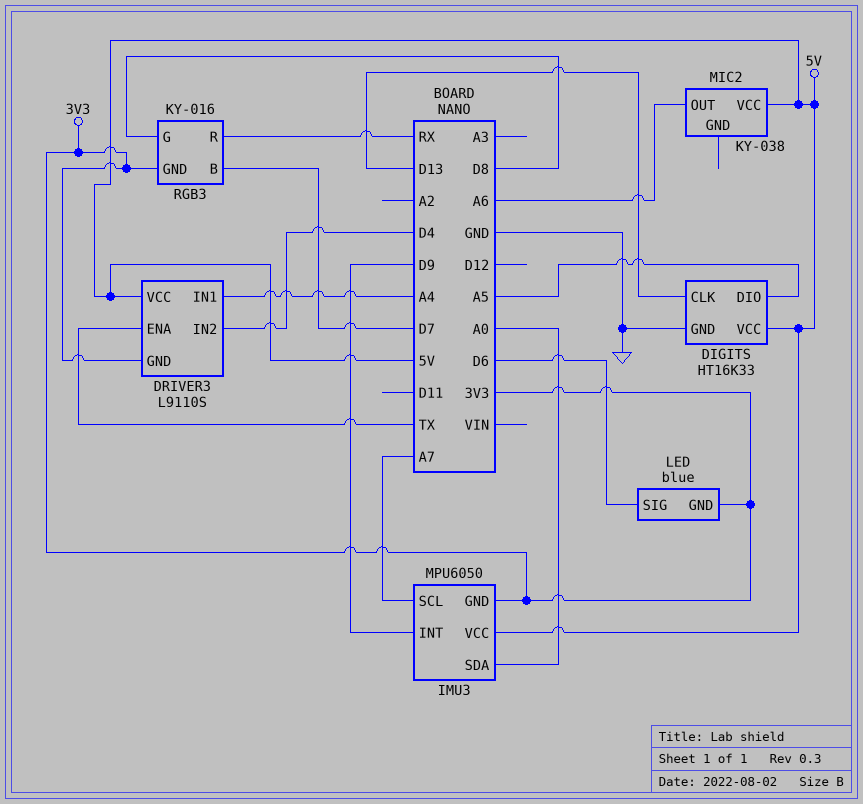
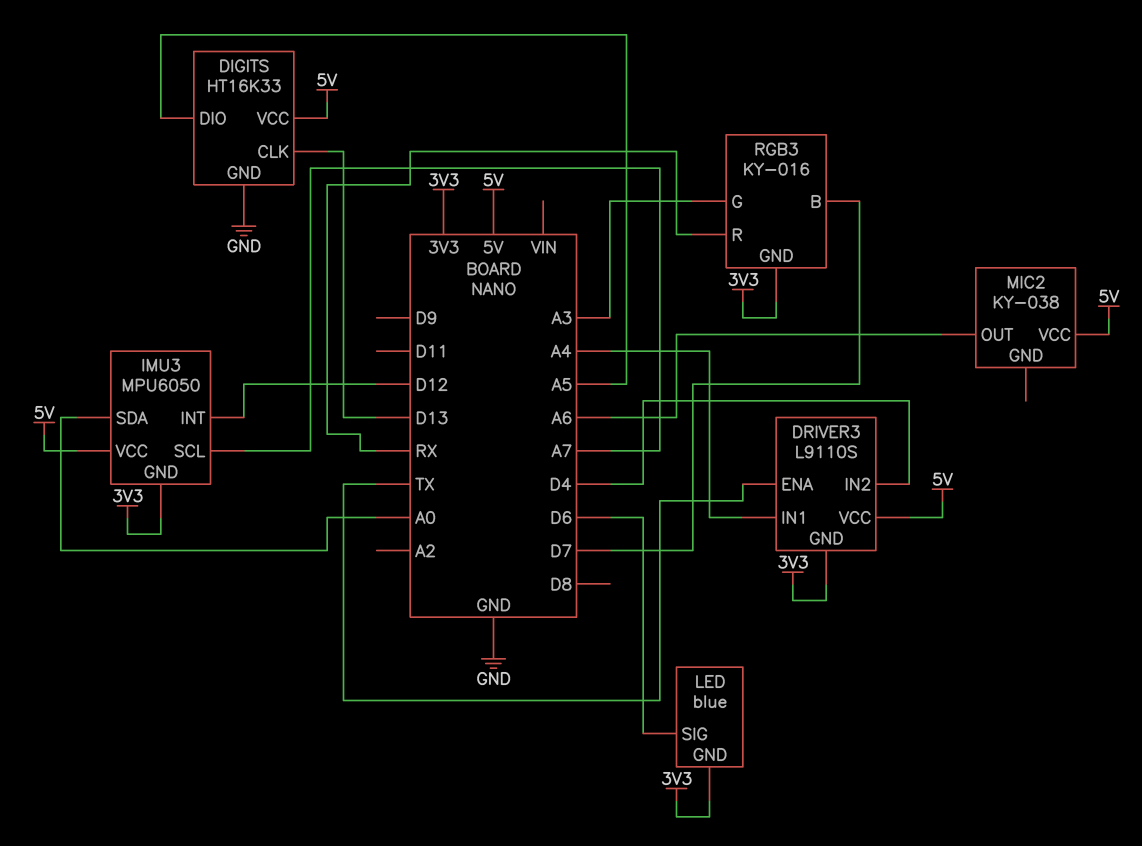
IMU3 pin INT: D9 -> D12
RGB3 pin G: D8 -> A3

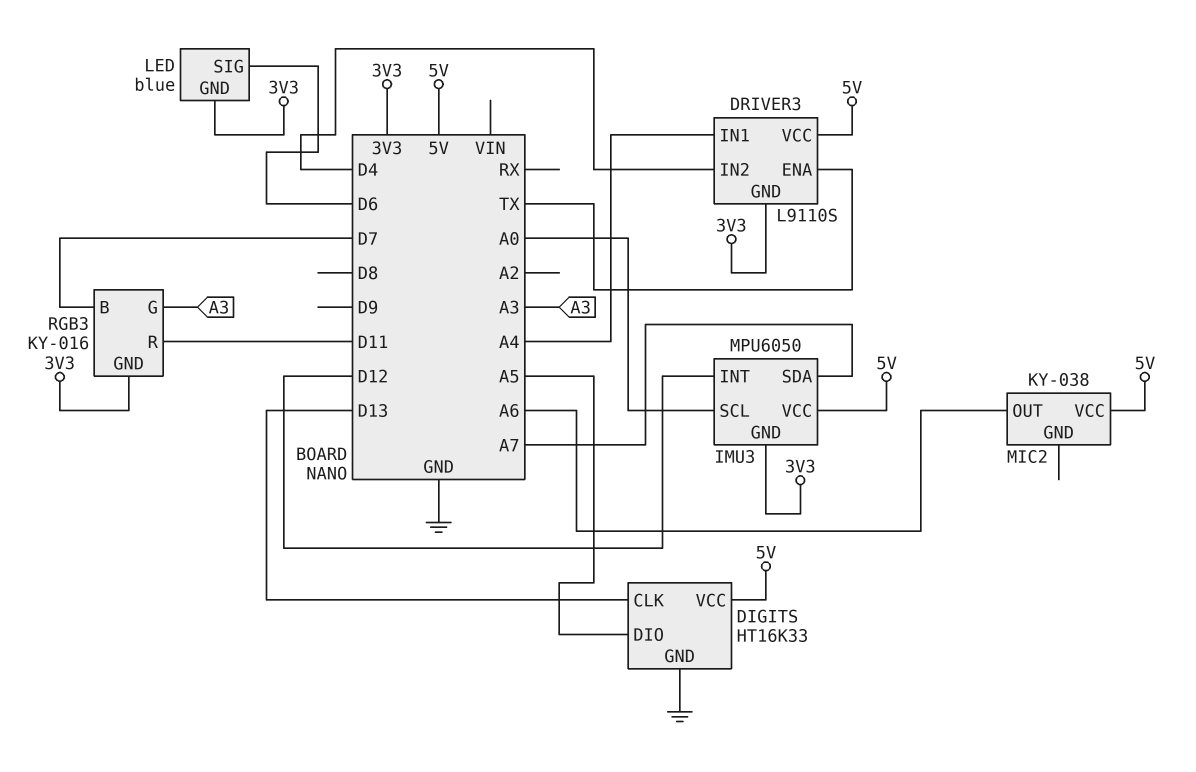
IMU3 pin SCL: A7 -> A0
IMU3 pin SDA: A0 -> A7
RGB3 pin R: RX -> D11

